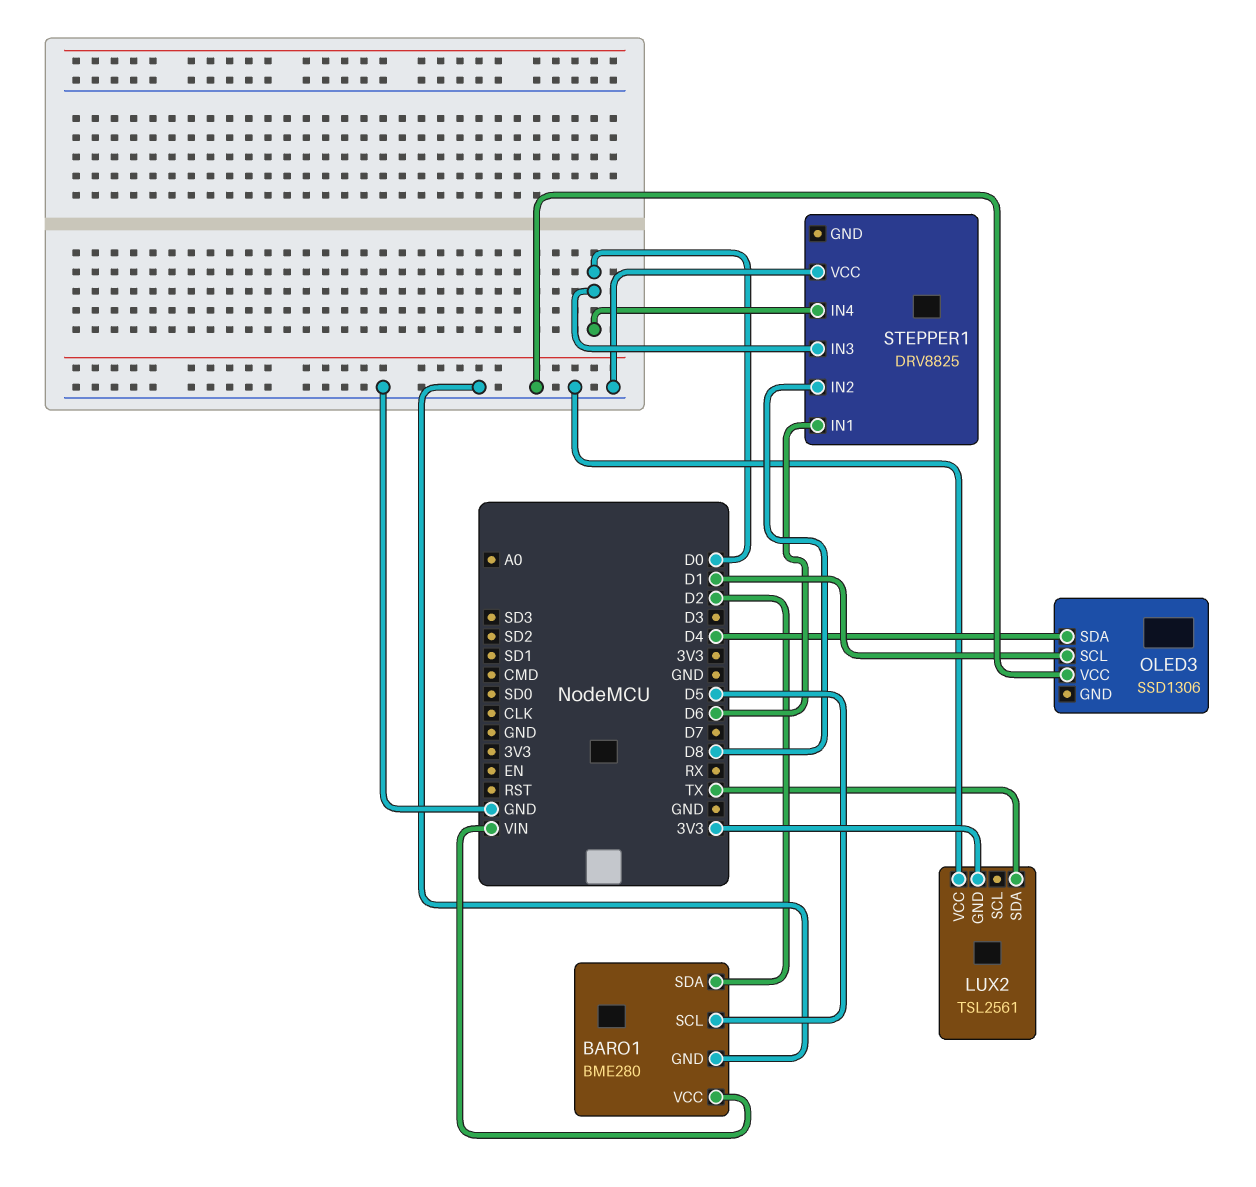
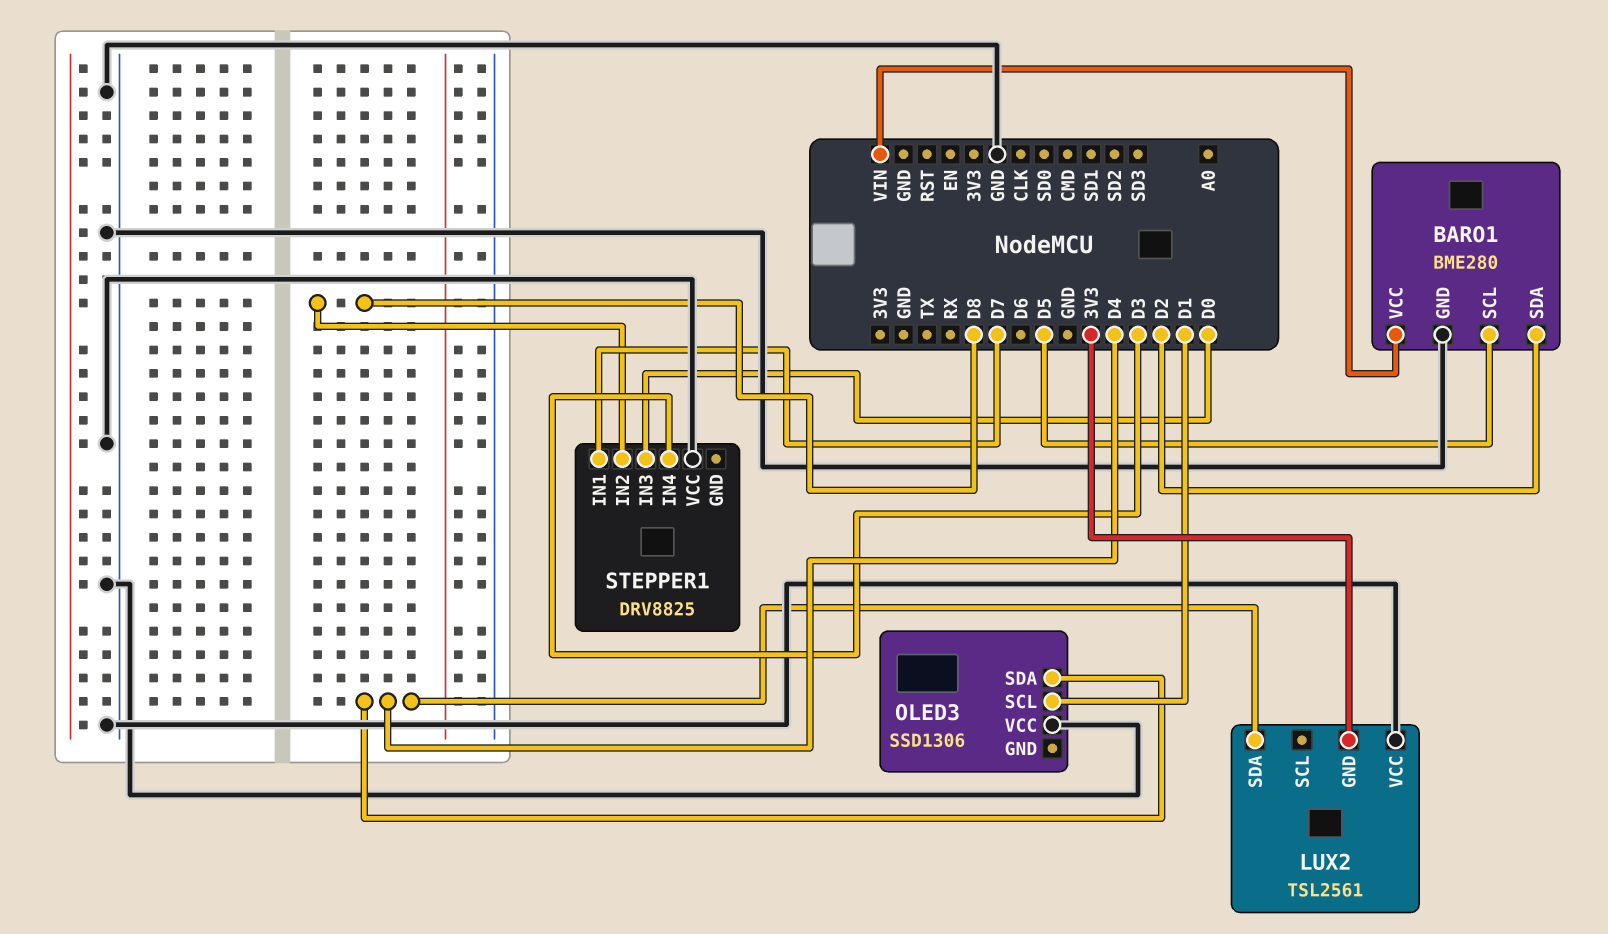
LUX2 pin SDA: TX -> D4
STEPPER1 pin IN1: D6 -> D7
STEPPER1 pin IN4: D0 -> D3

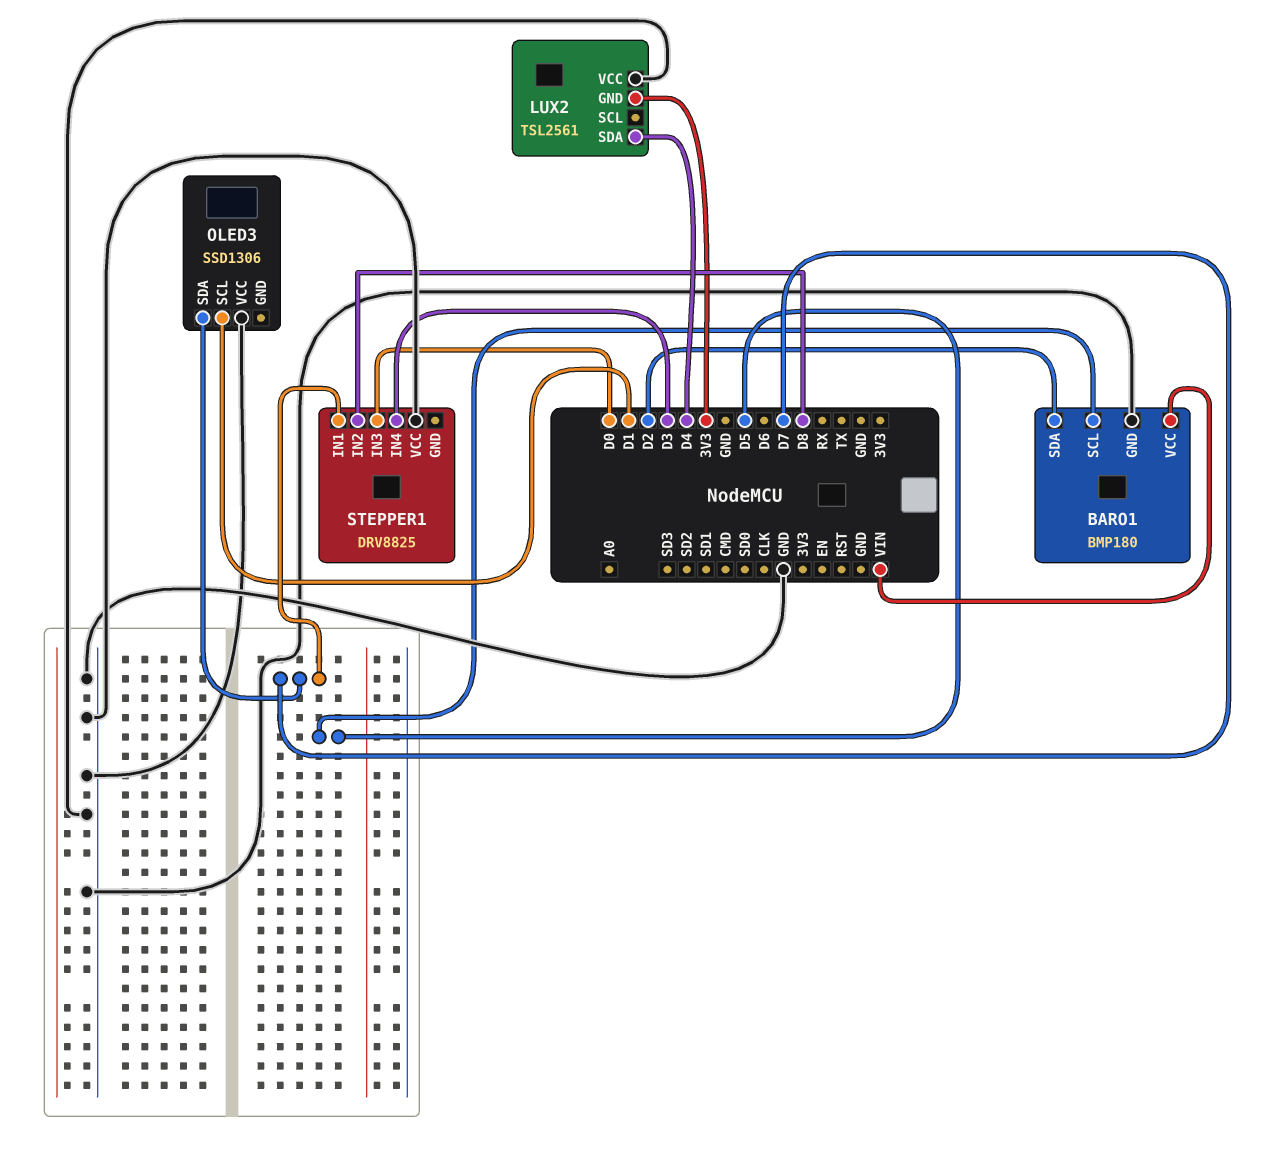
BARO1: BME280 -> BMP180
OLED3 pin SDA: D4 -> D7

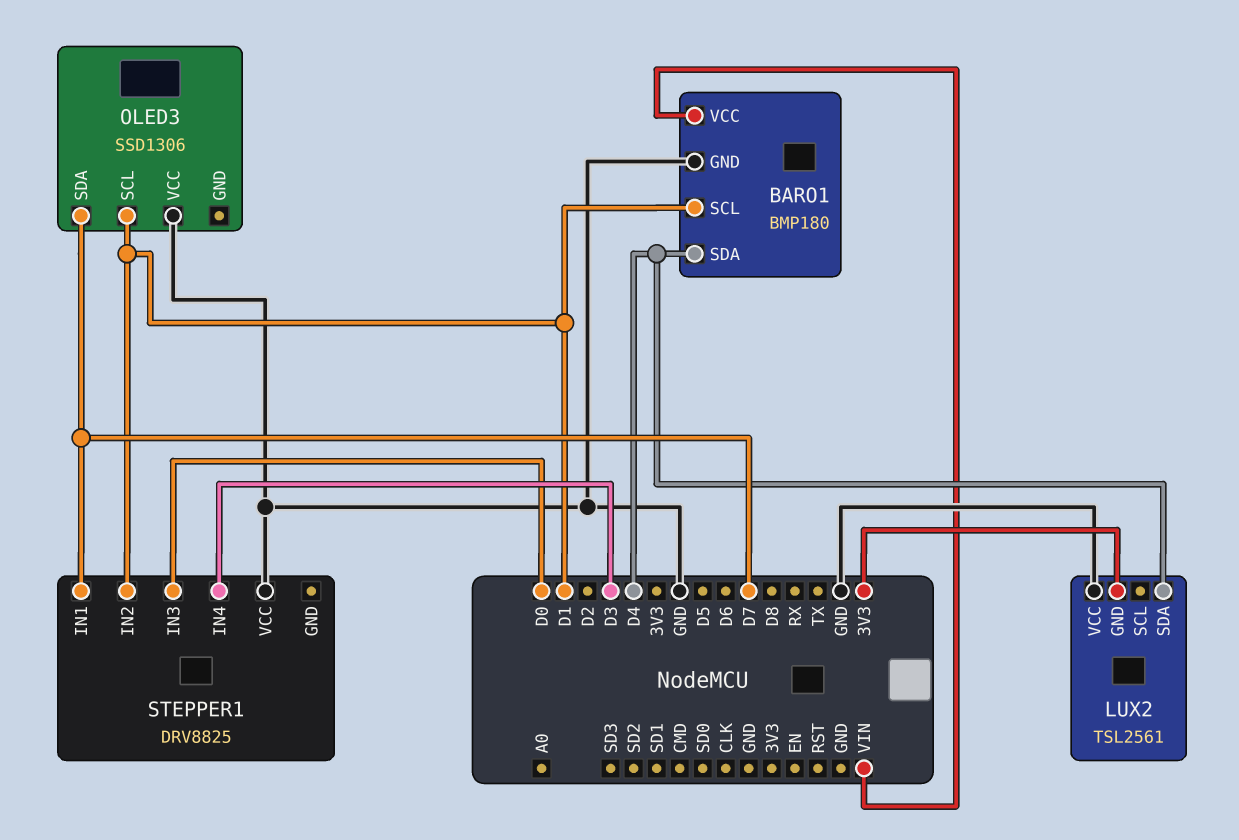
BARO1 pin SCL: D5 -> D1
BARO1 pin SDA: D2 -> D4
STEPPER1 pin IN2: D8 -> D1

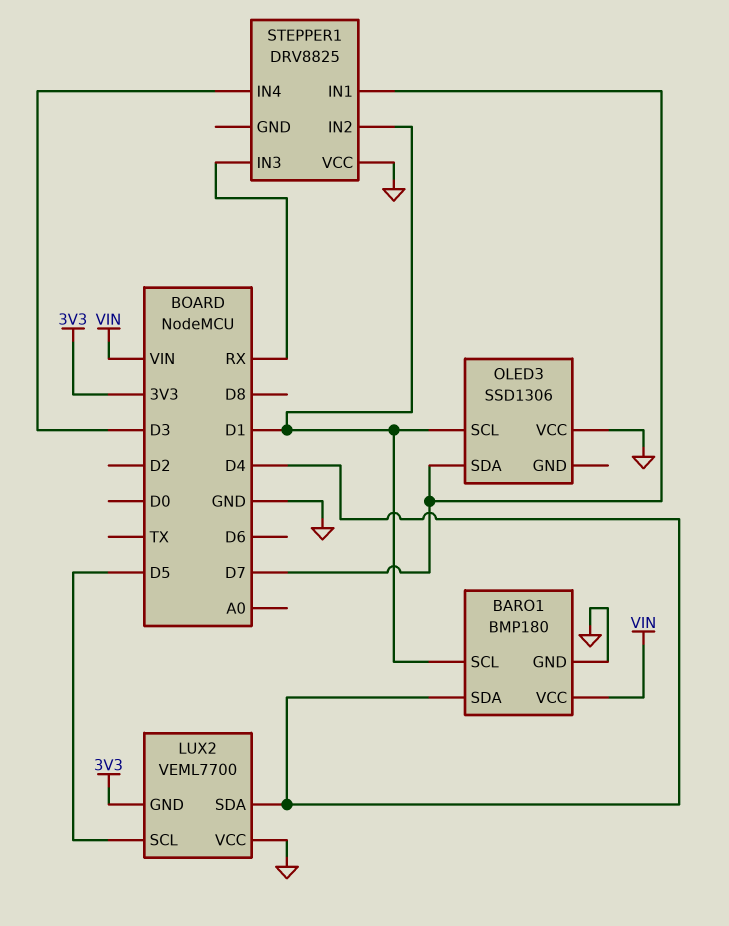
LUX2: TSL2561 -> VEML7700
LUX2 pin SCL: none -> D5
STEPPER1 pin IN3: D0 -> RX

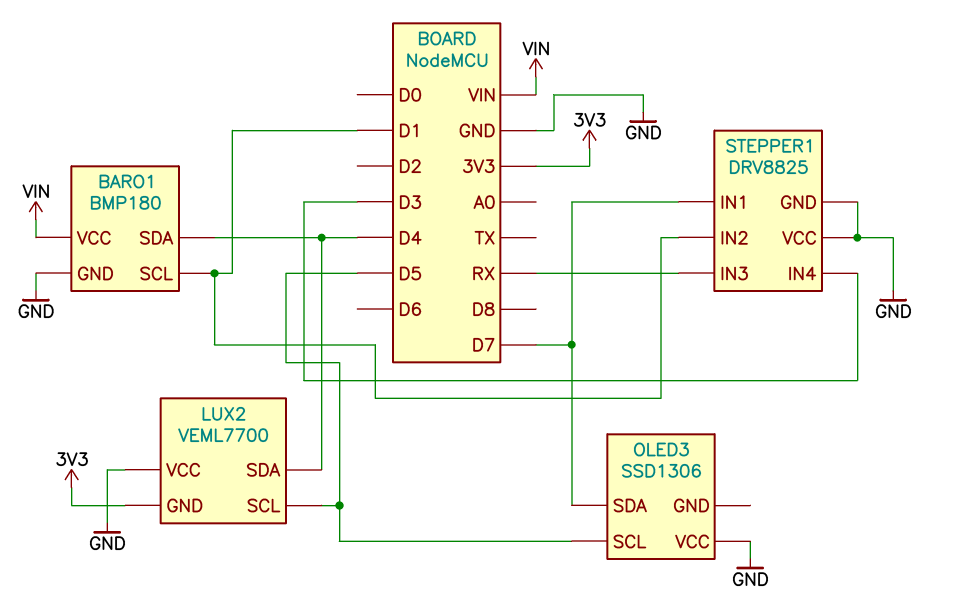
OLED3 pin SCL: D1 -> D5
STEPPER1 pin GND: none -> GND

